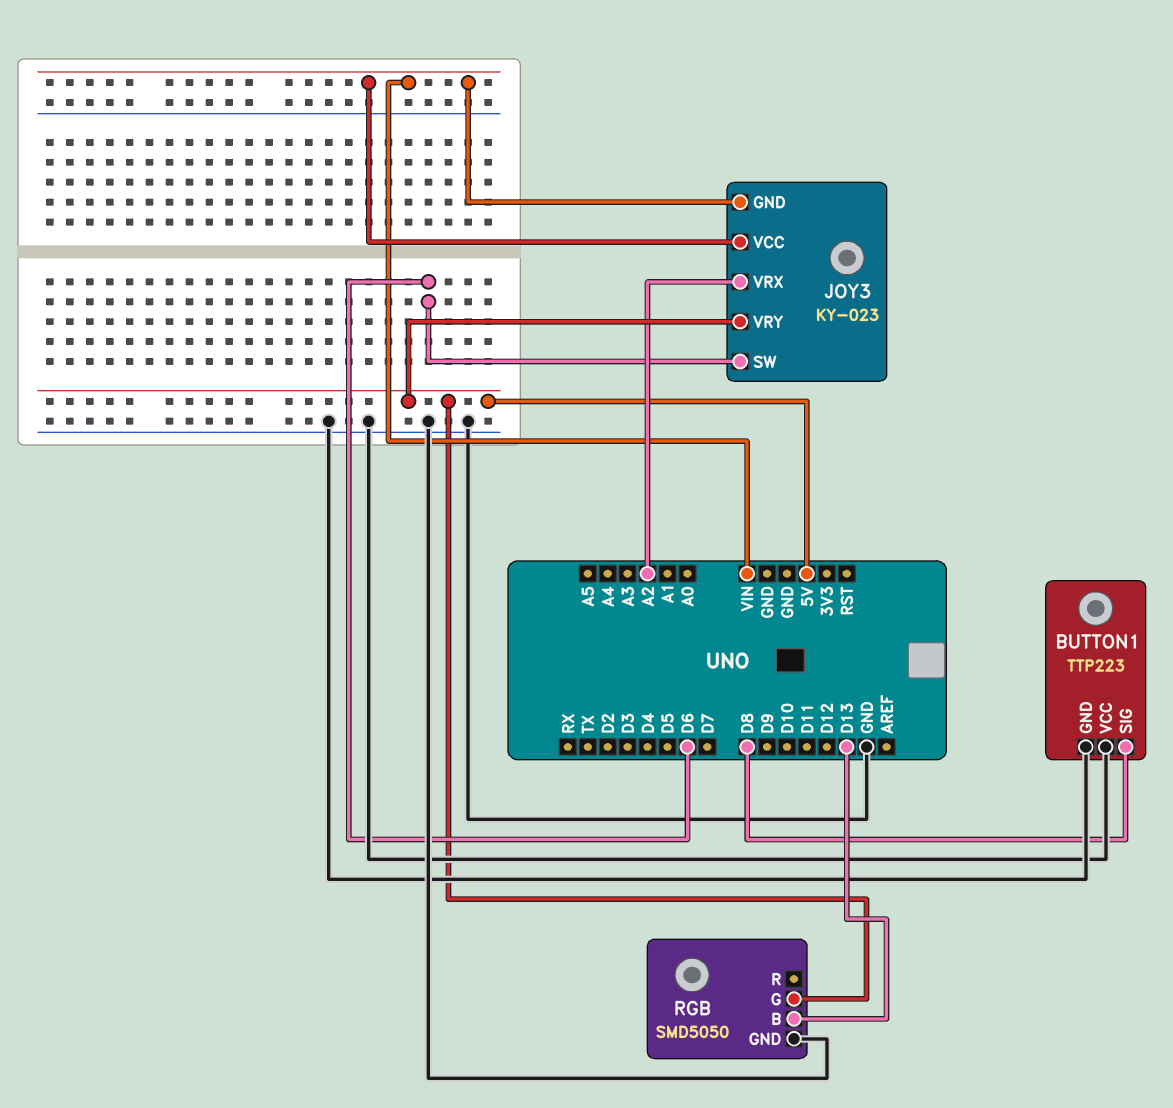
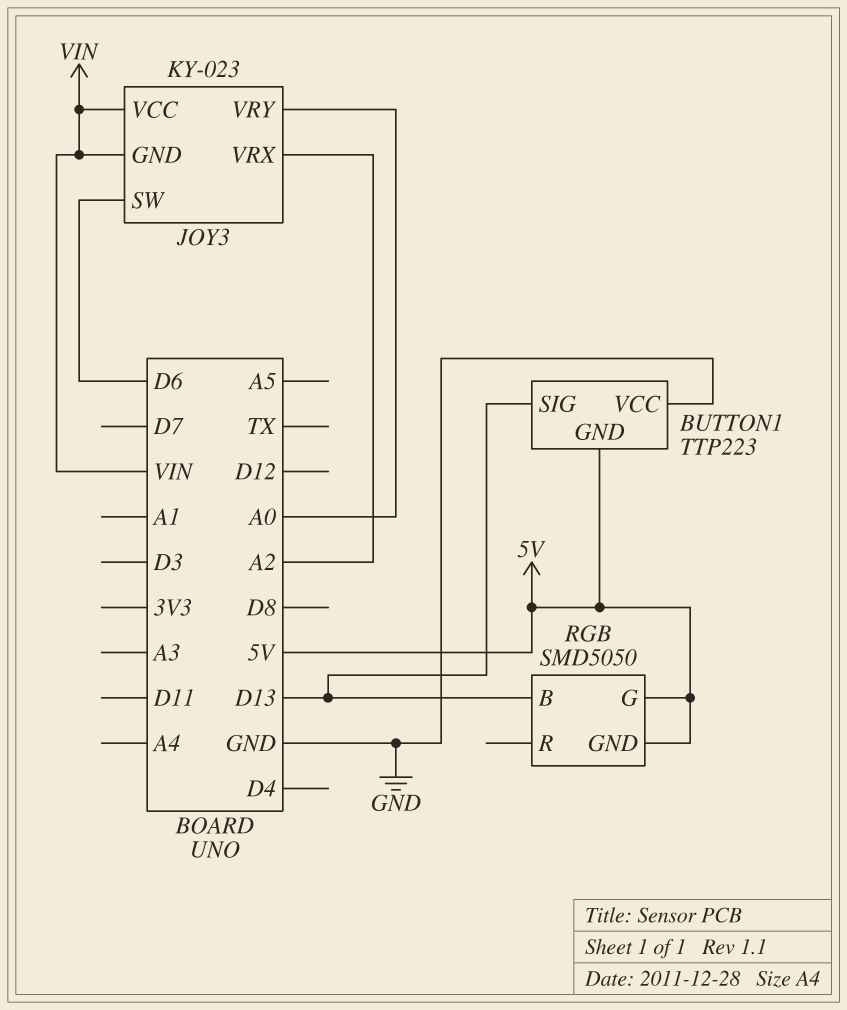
BUTTON1 pin GND: GND -> 5V
BUTTON1 pin SIG: D8 -> D13
JOY3 pin VRY: 5V -> A0
RGB pin GND: GND -> 5V

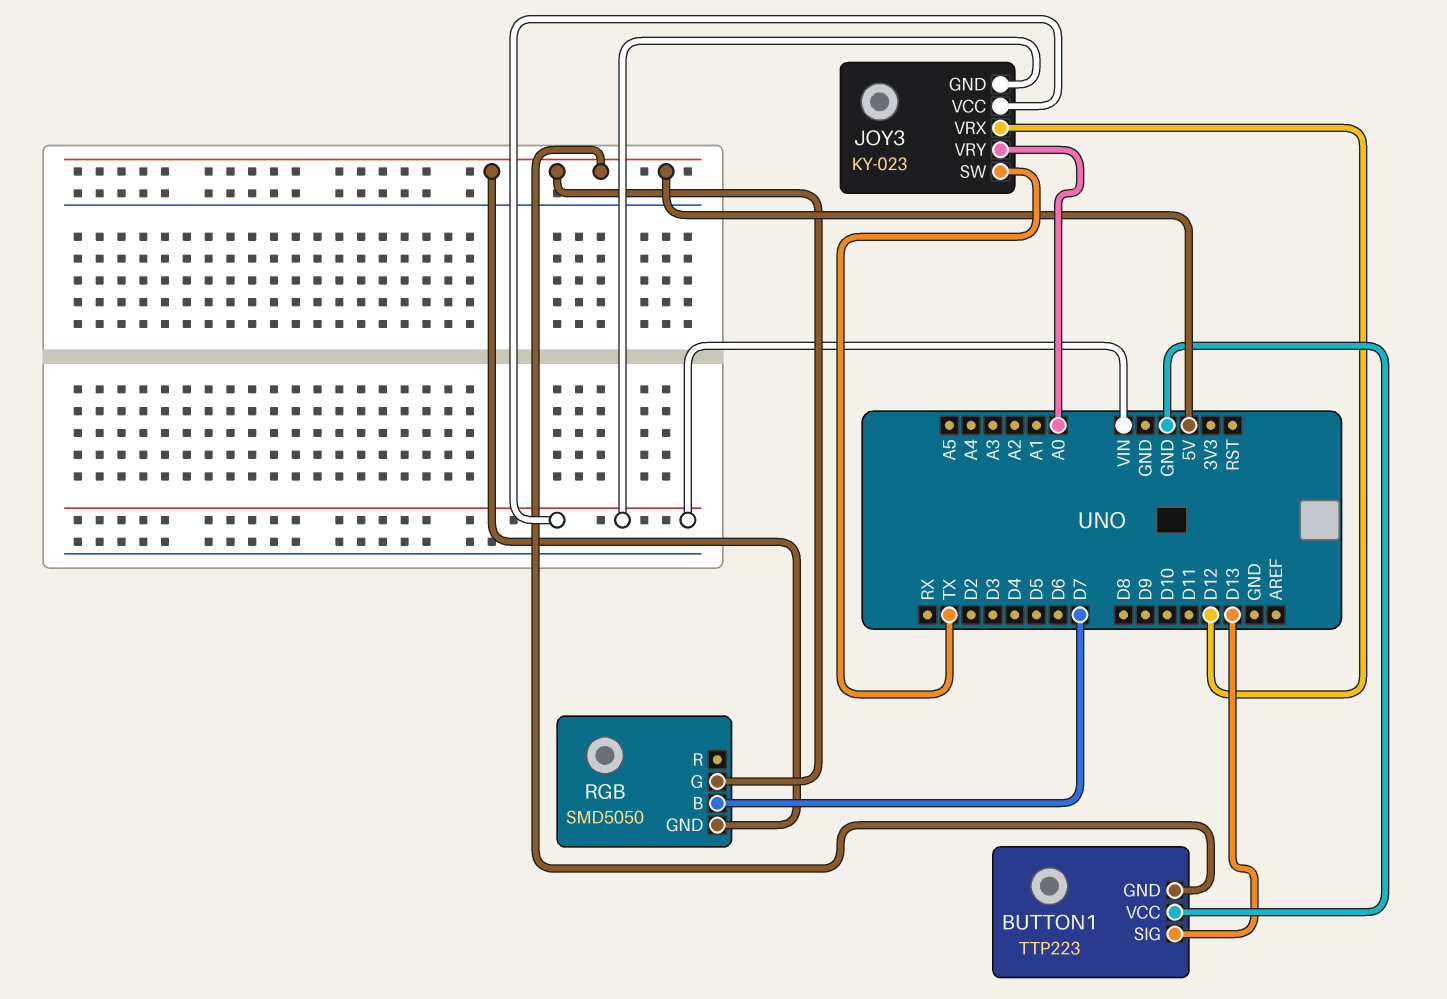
JOY3 pin SW: D6 -> TX
JOY3 pin VRX: A2 -> D12
RGB pin B: D13 -> D7

